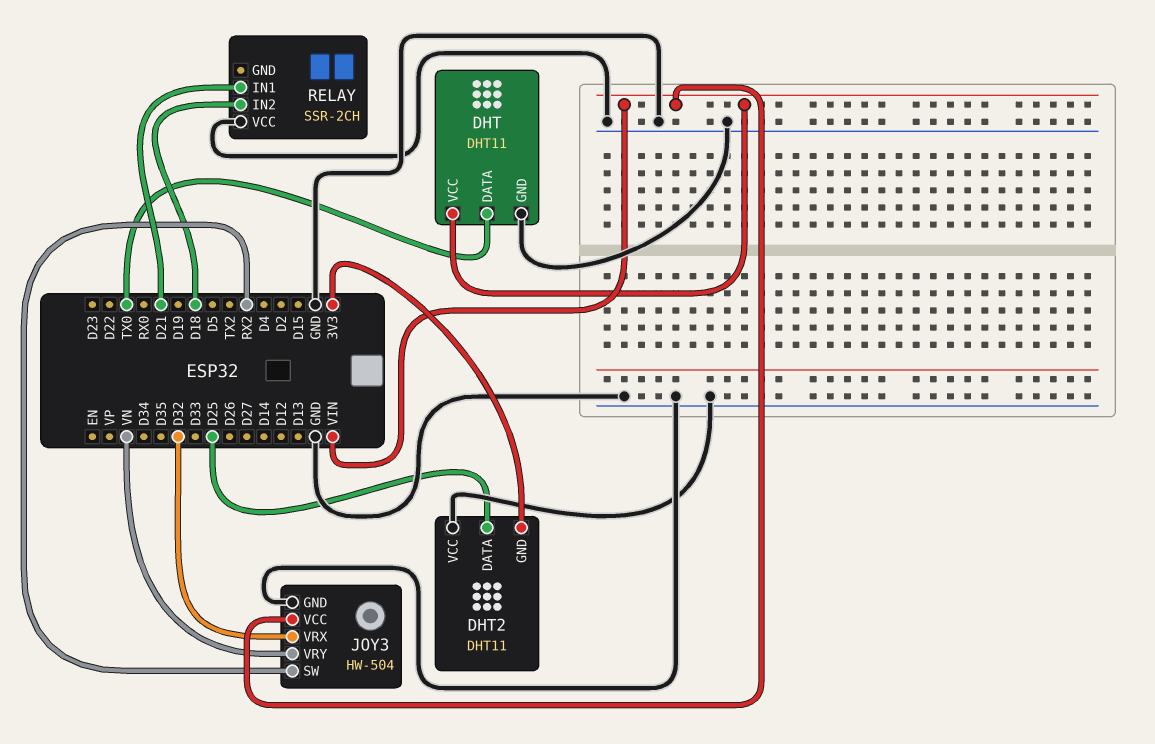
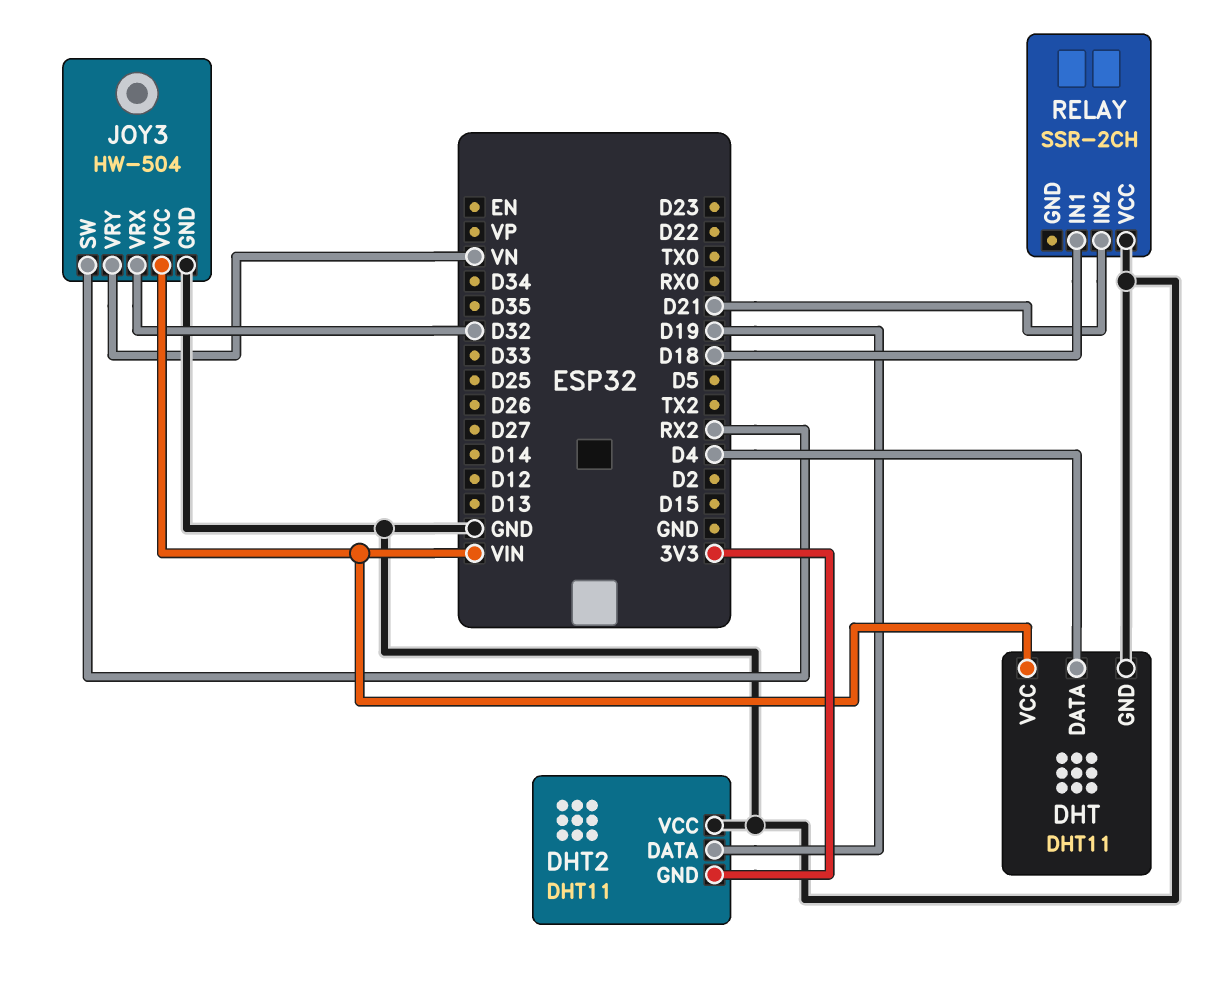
DHT pin DATA: TX0 -> D4
DHT2 pin DATA: D25 -> D19
RELAY pin IN1: D21 -> D18
RELAY pin IN2: D18 -> D21

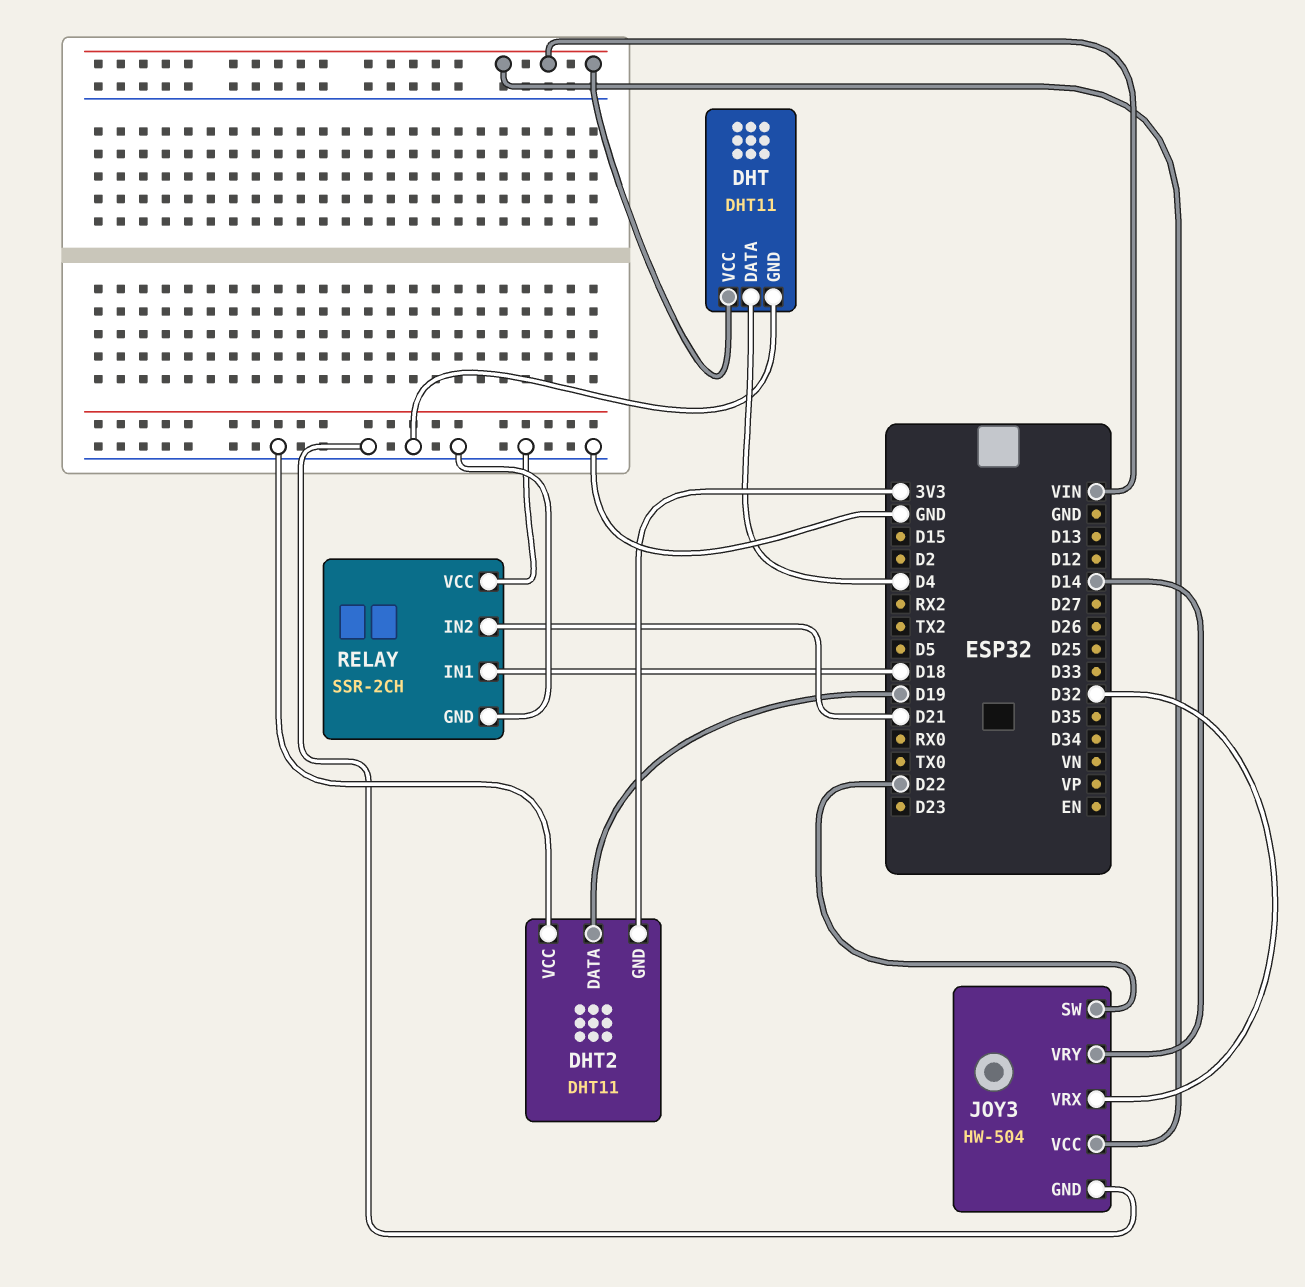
JOY3 pin SW: RX2 -> D22
JOY3 pin VRY: VN -> D14
RELAY pin GND: none -> GND

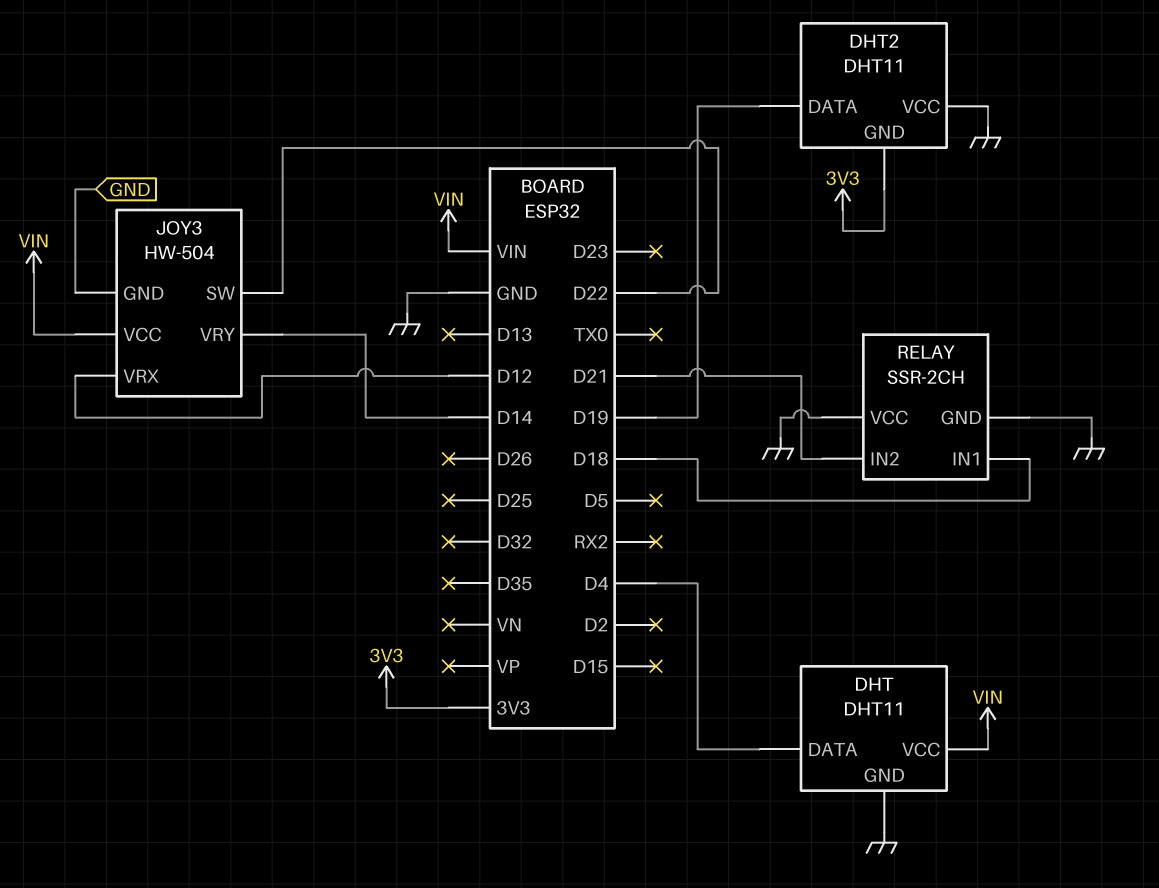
JOY3 pin VRX: D32 -> D12

